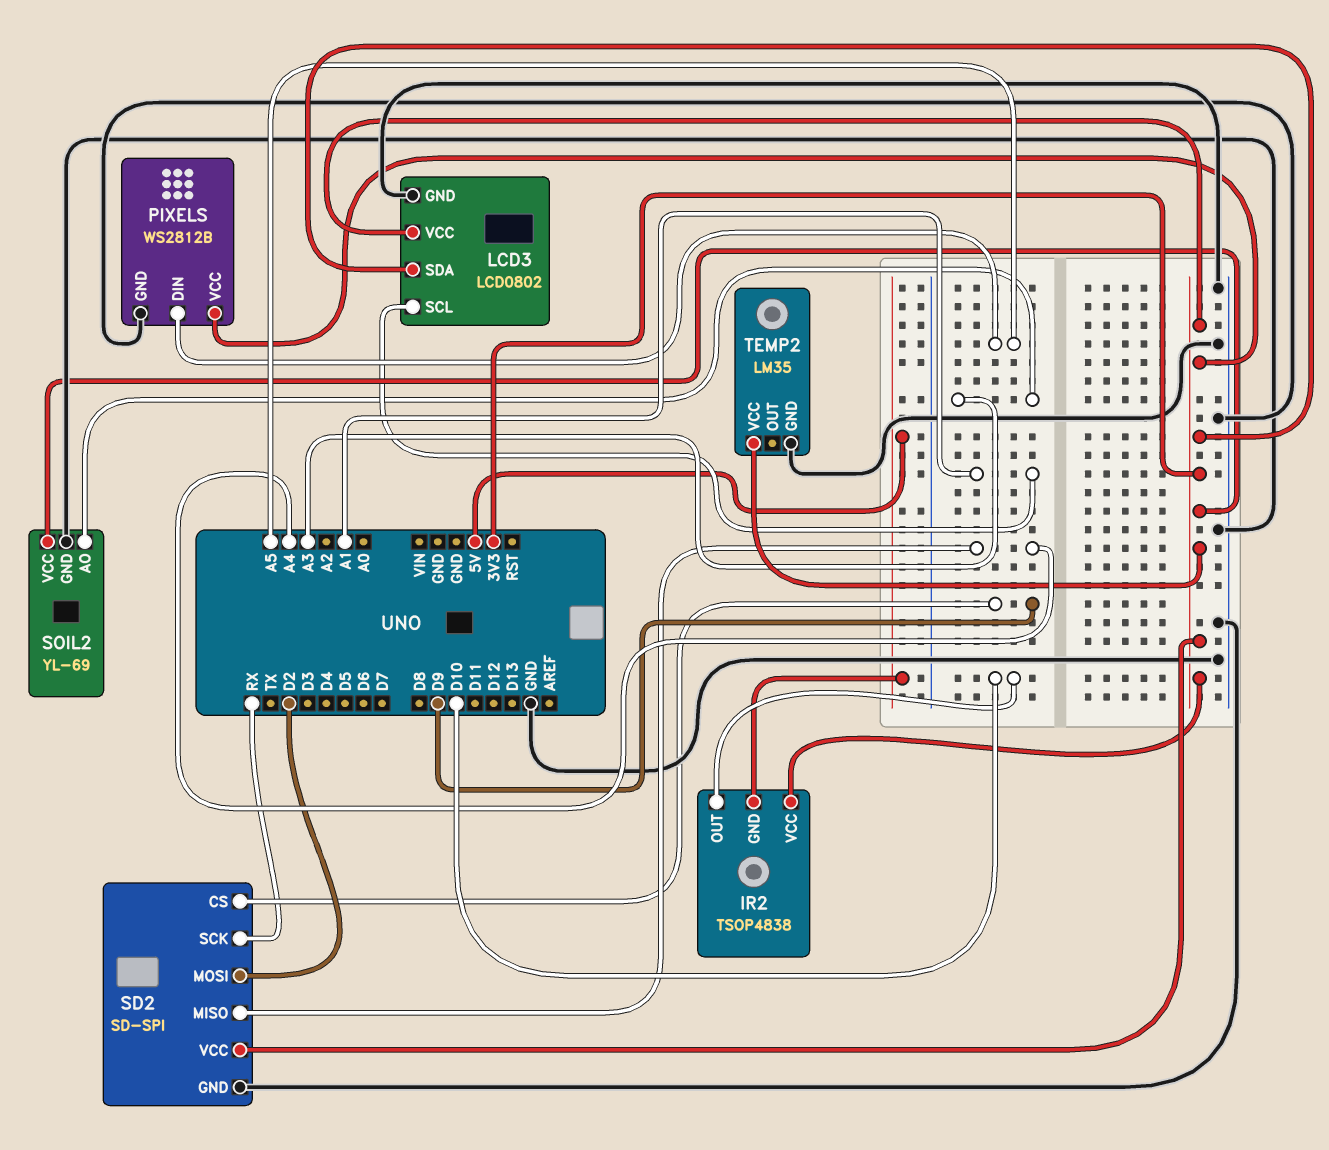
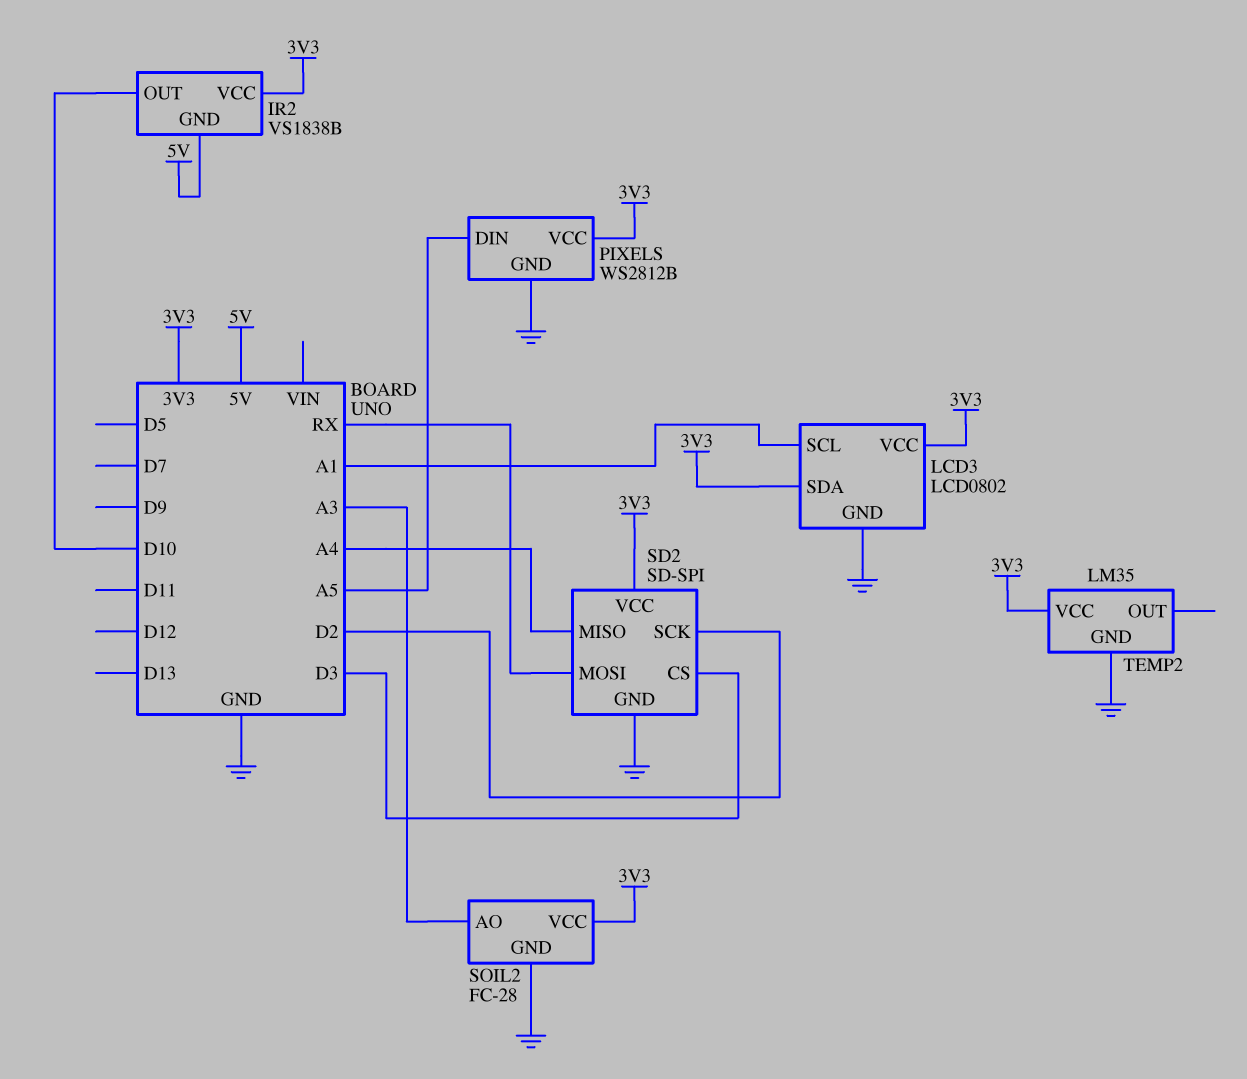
IR2: TSOP4838 -> VS1838B
SD2 pin CS: D9 -> D3
SD2 pin MOSI: D2 -> RX
SD2 pin SCK: RX -> D2
SOIL2: YL-69 -> FC-28

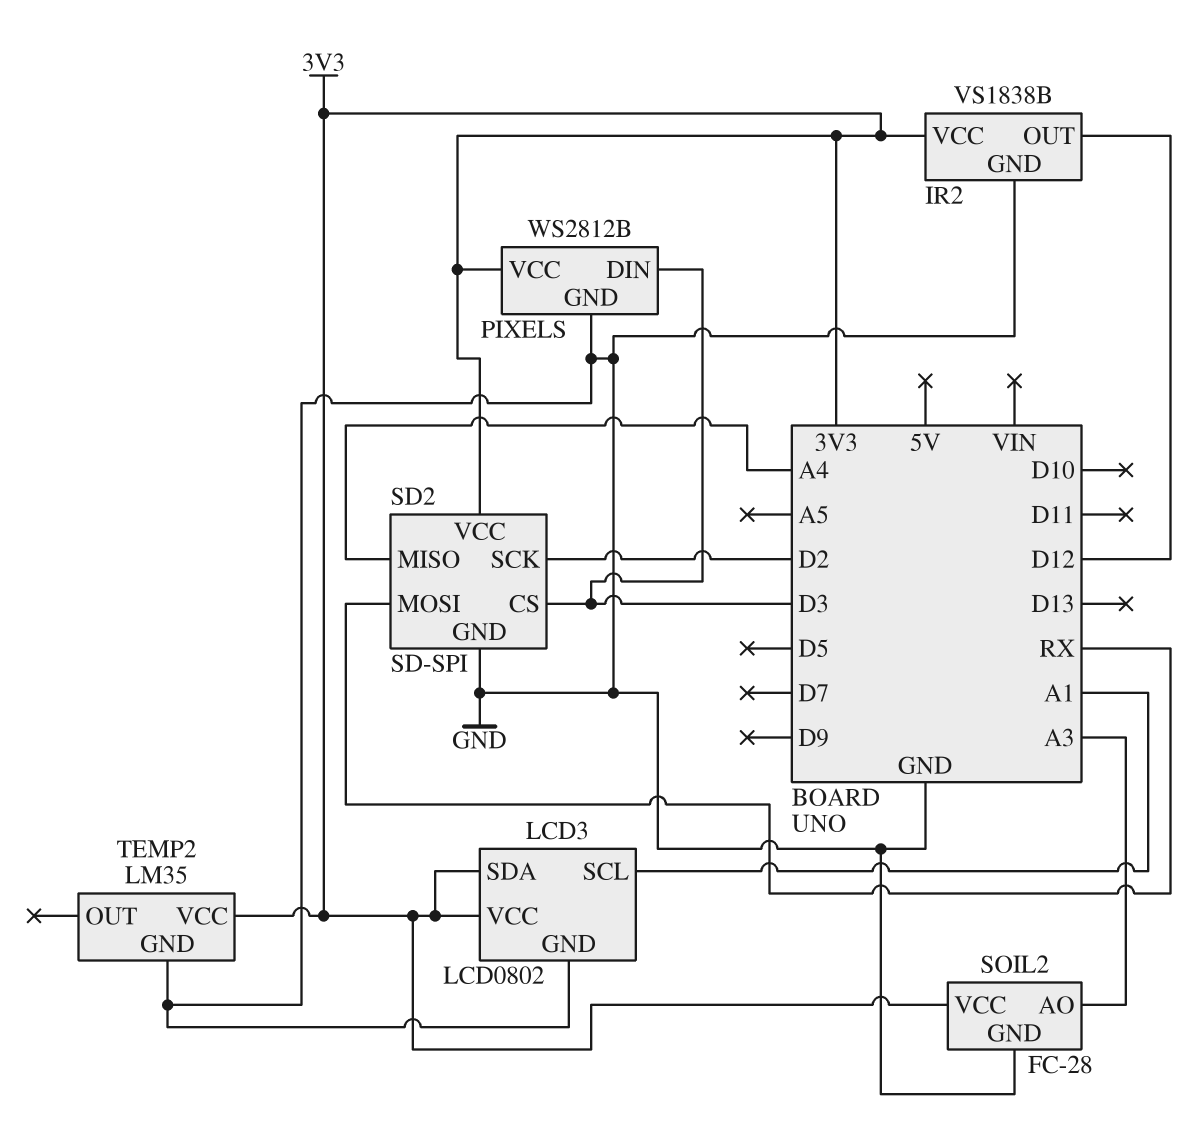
IR2 pin GND: 5V -> GND
IR2 pin OUT: D10 -> D12
PIXELS pin DIN: A5 -> D3

